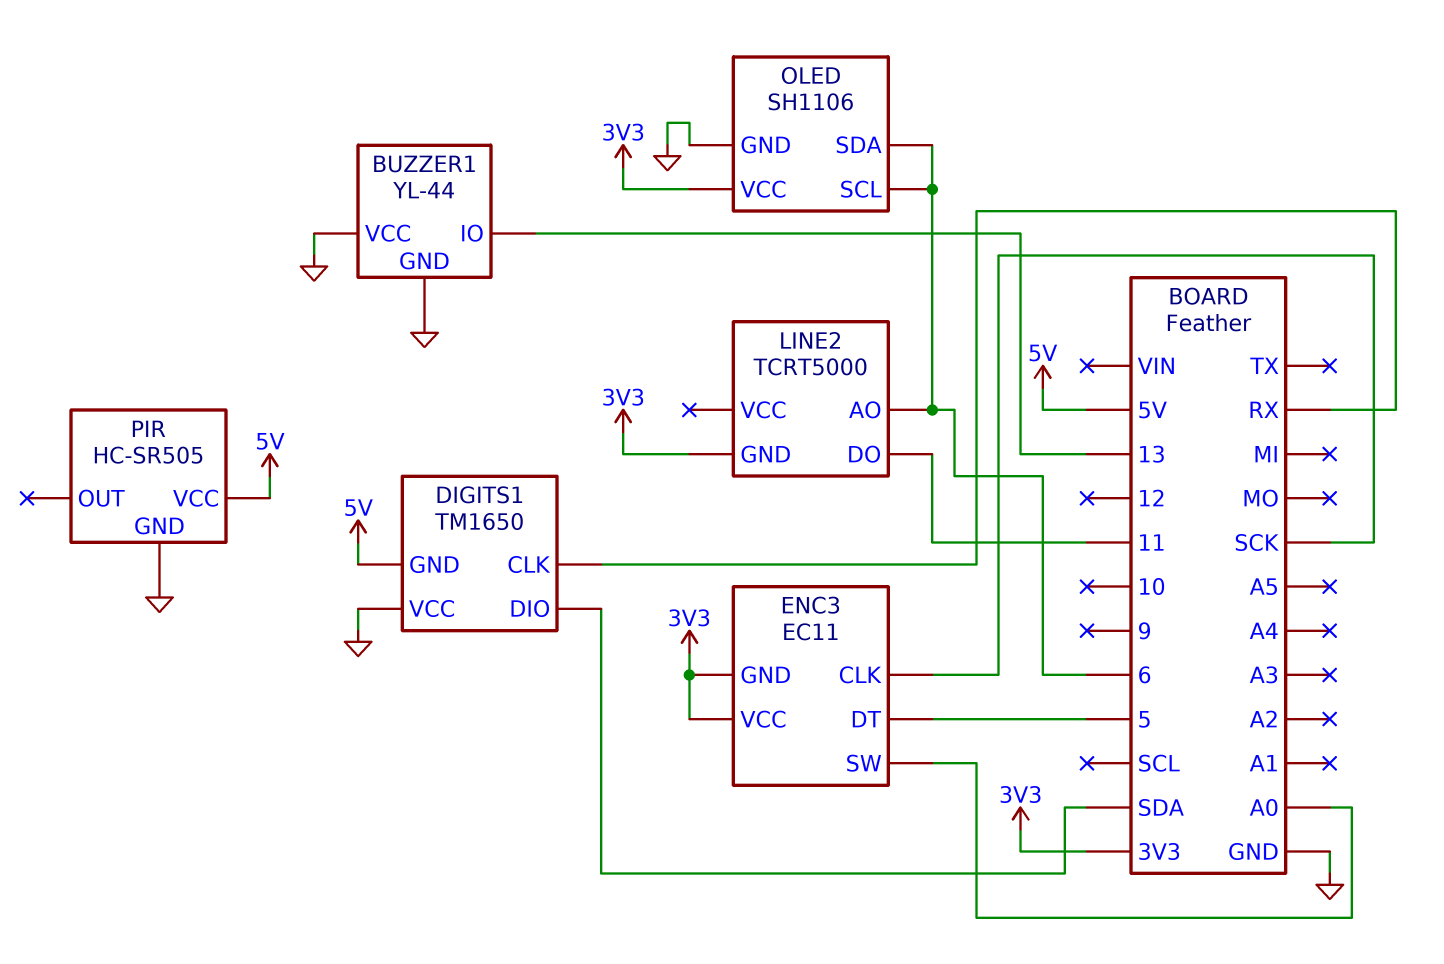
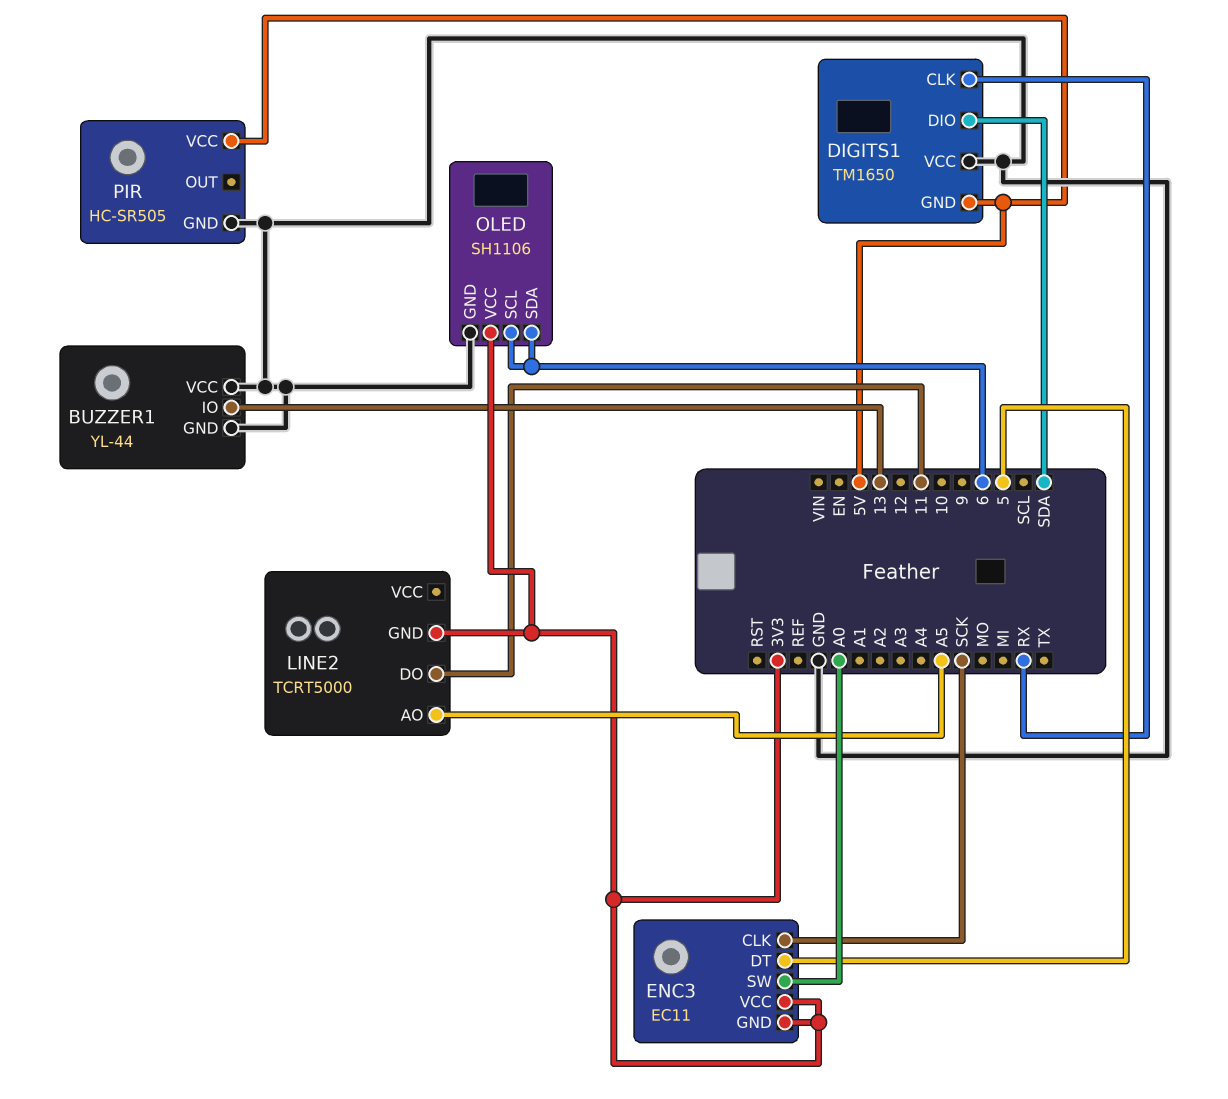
LINE2 pin AO: 6 -> A5

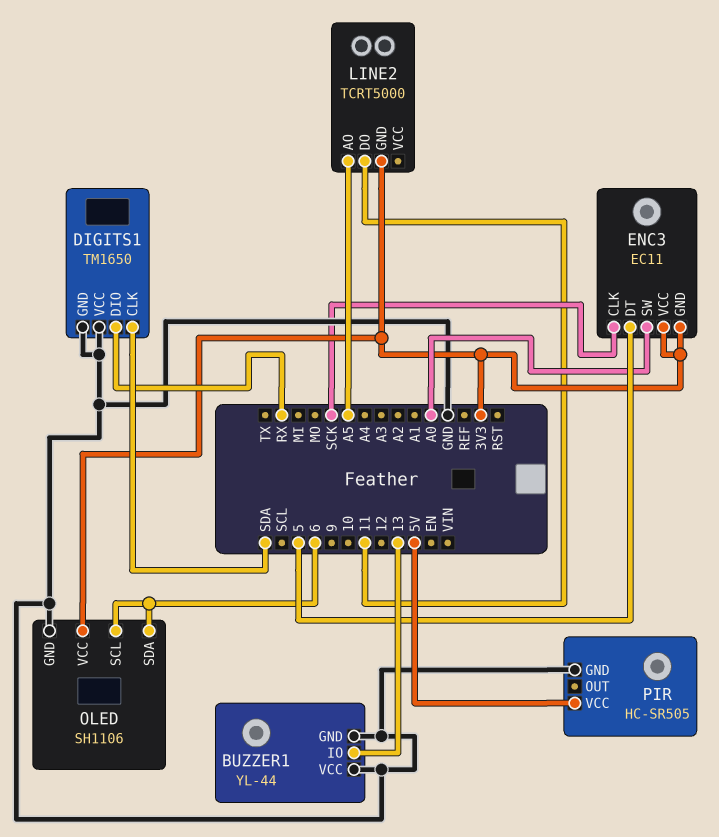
DIGITS1 pin CLK: RX -> SDA
DIGITS1 pin DIO: SDA -> RX
DIGITS1 pin GND: 5V -> GND

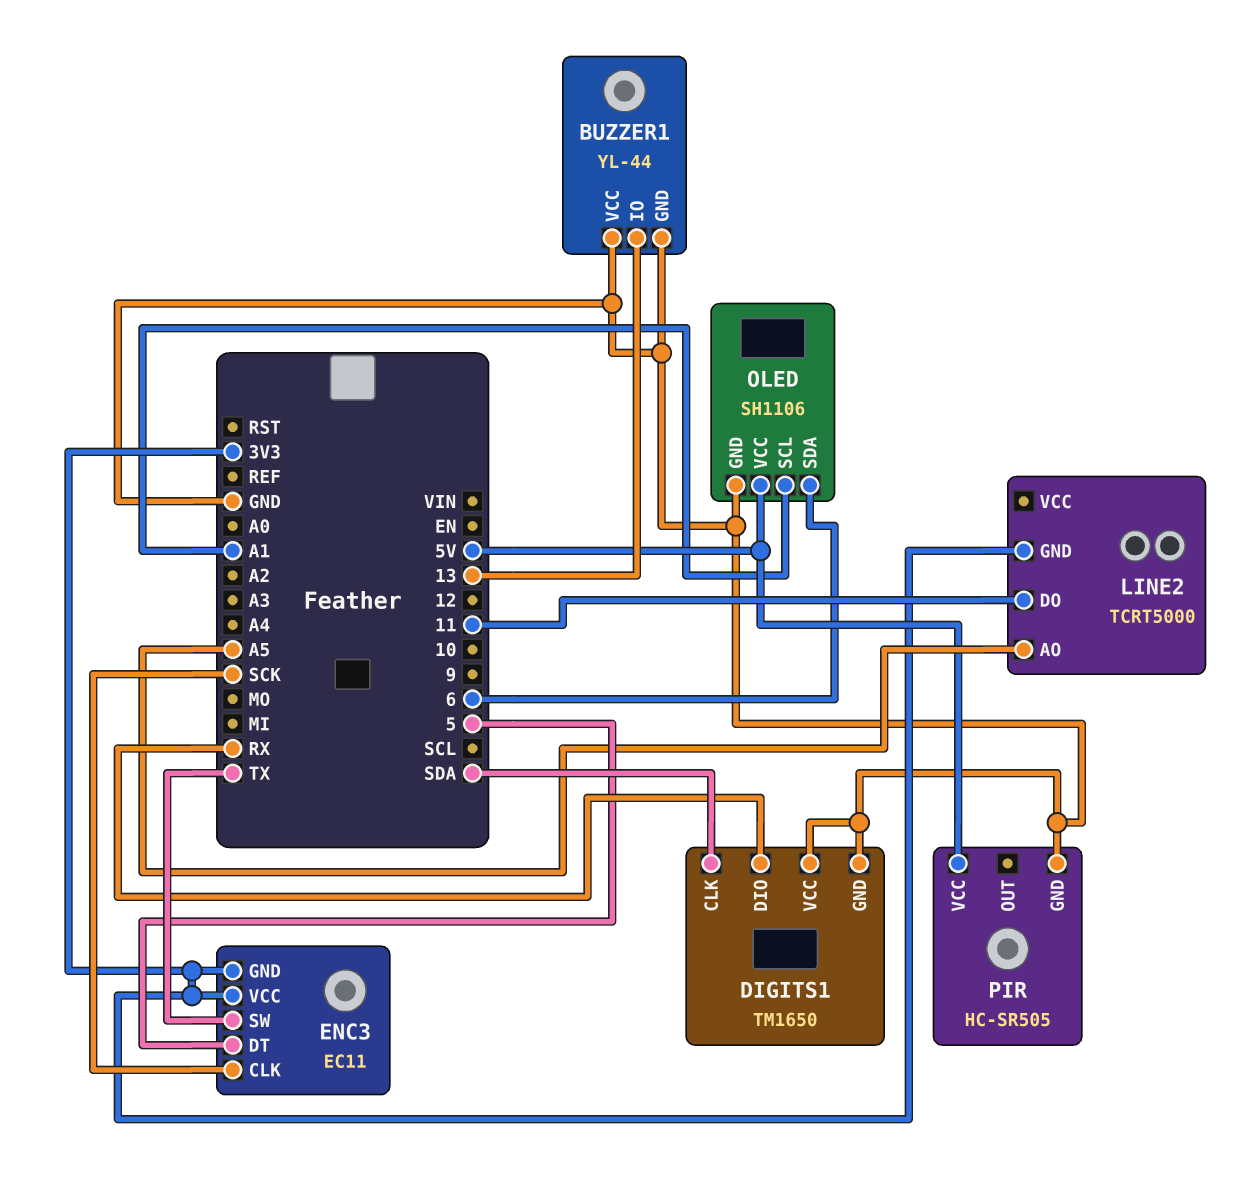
ENC3 pin SW: A0 -> TX
OLED pin SCL: 6 -> A1
OLED pin VCC: 3V3 -> 5V

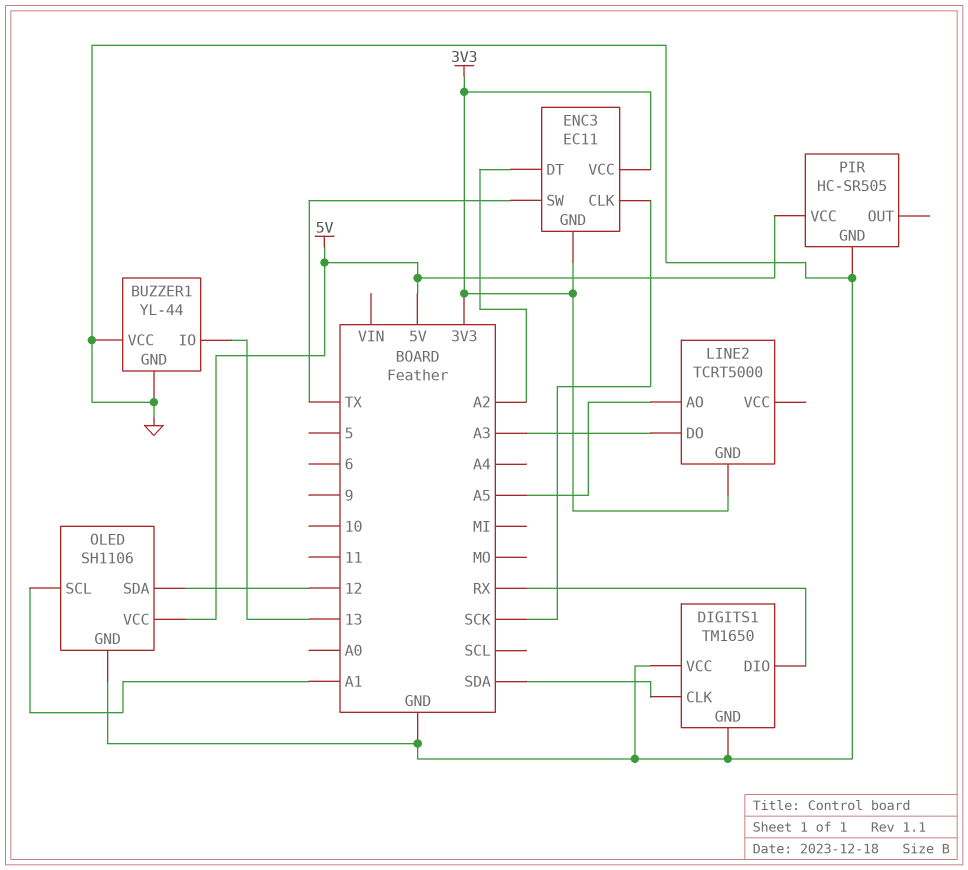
ENC3 pin DT: 5 -> A2
LINE2 pin DO: 11 -> A3
OLED pin SDA: 6 -> 12

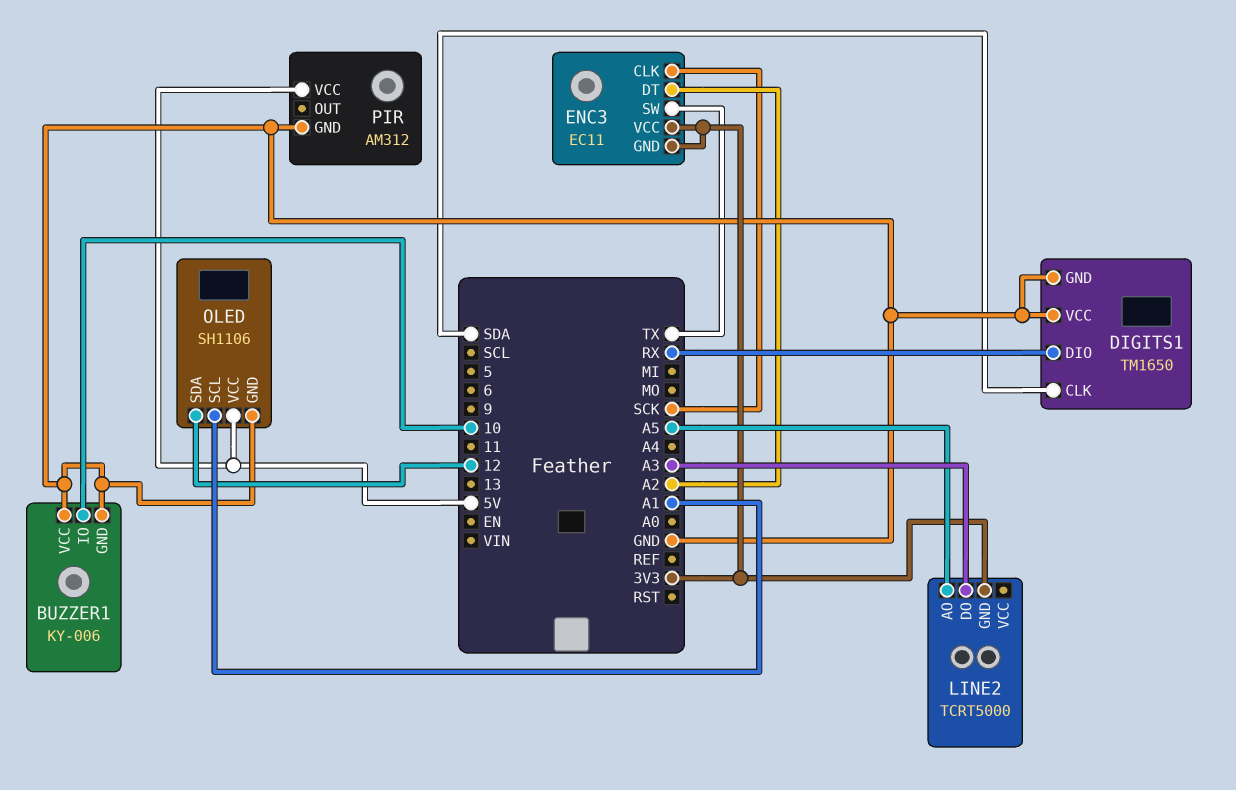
BUZZER1: YL-44 -> KY-006
BUZZER1 pin IO: 13 -> 10
PIR: HC-SR505 -> AM312

